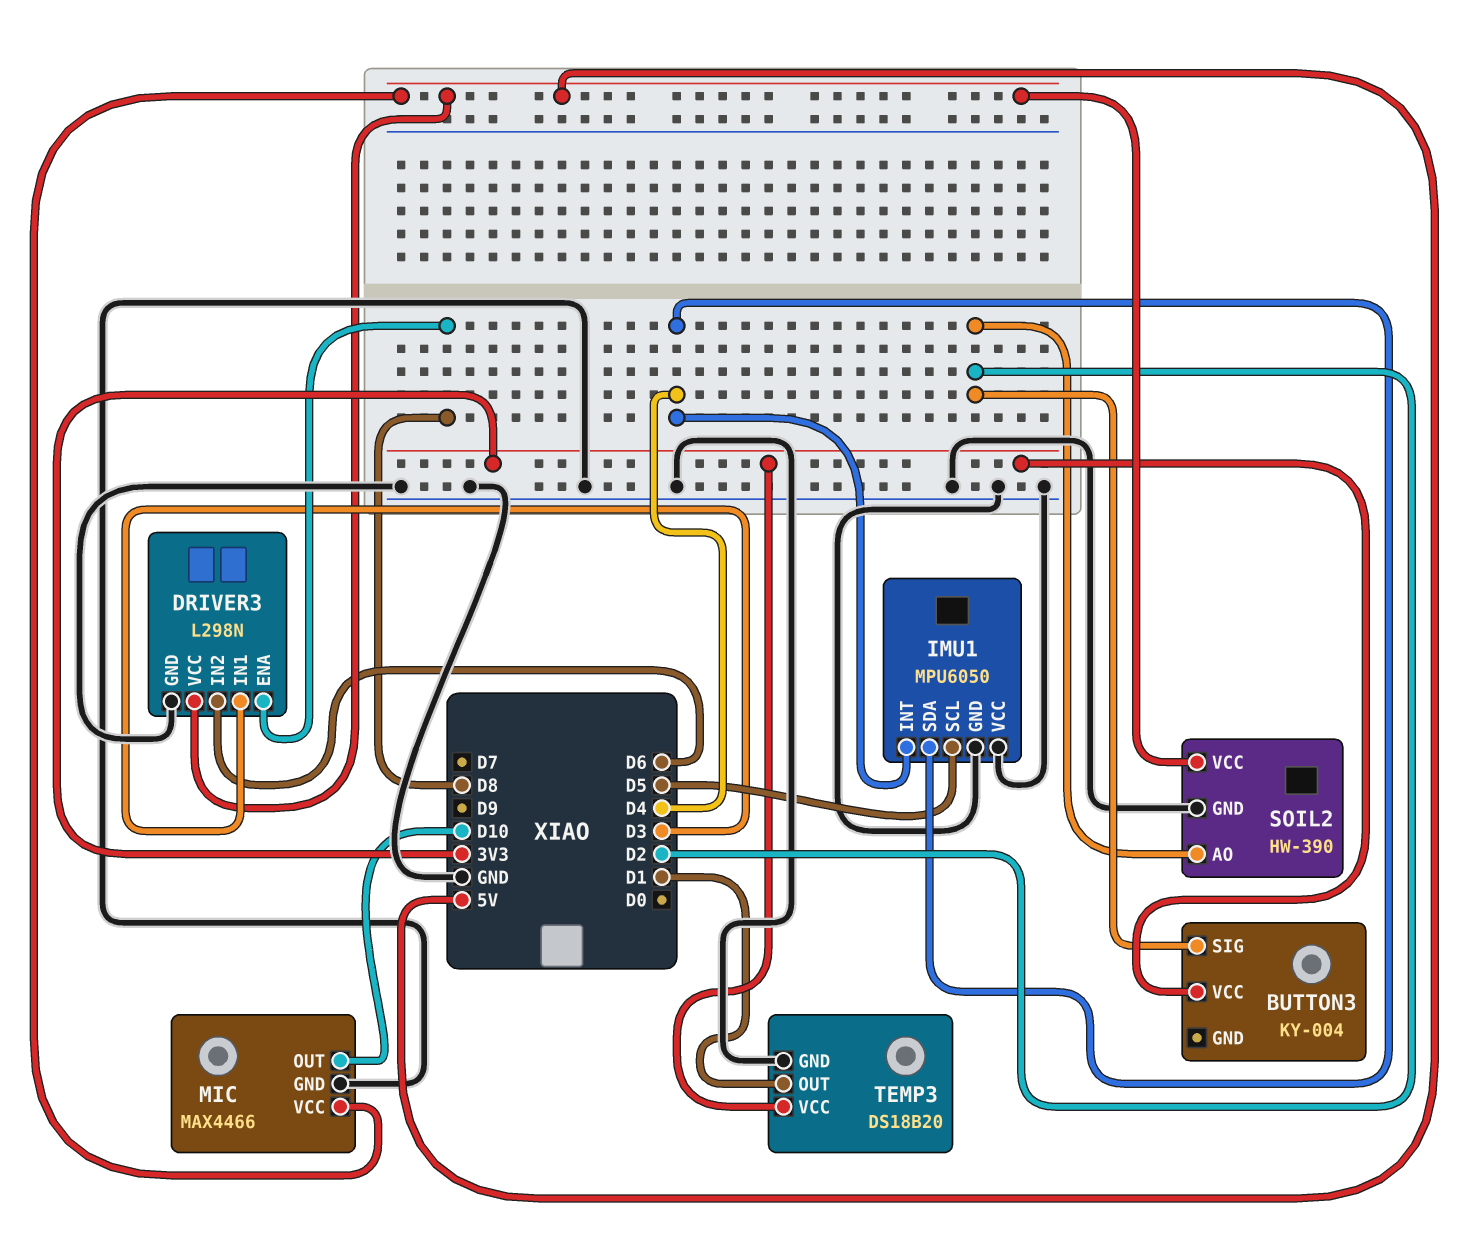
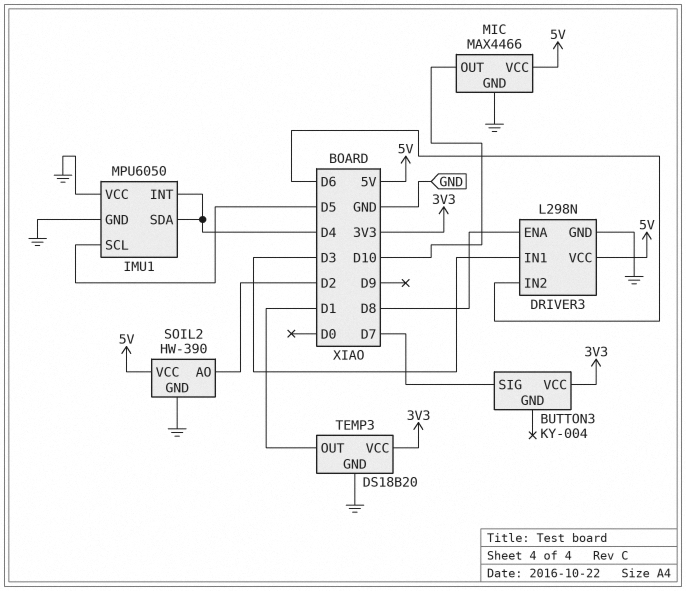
BUTTON3 pin SIG: D2 -> D7

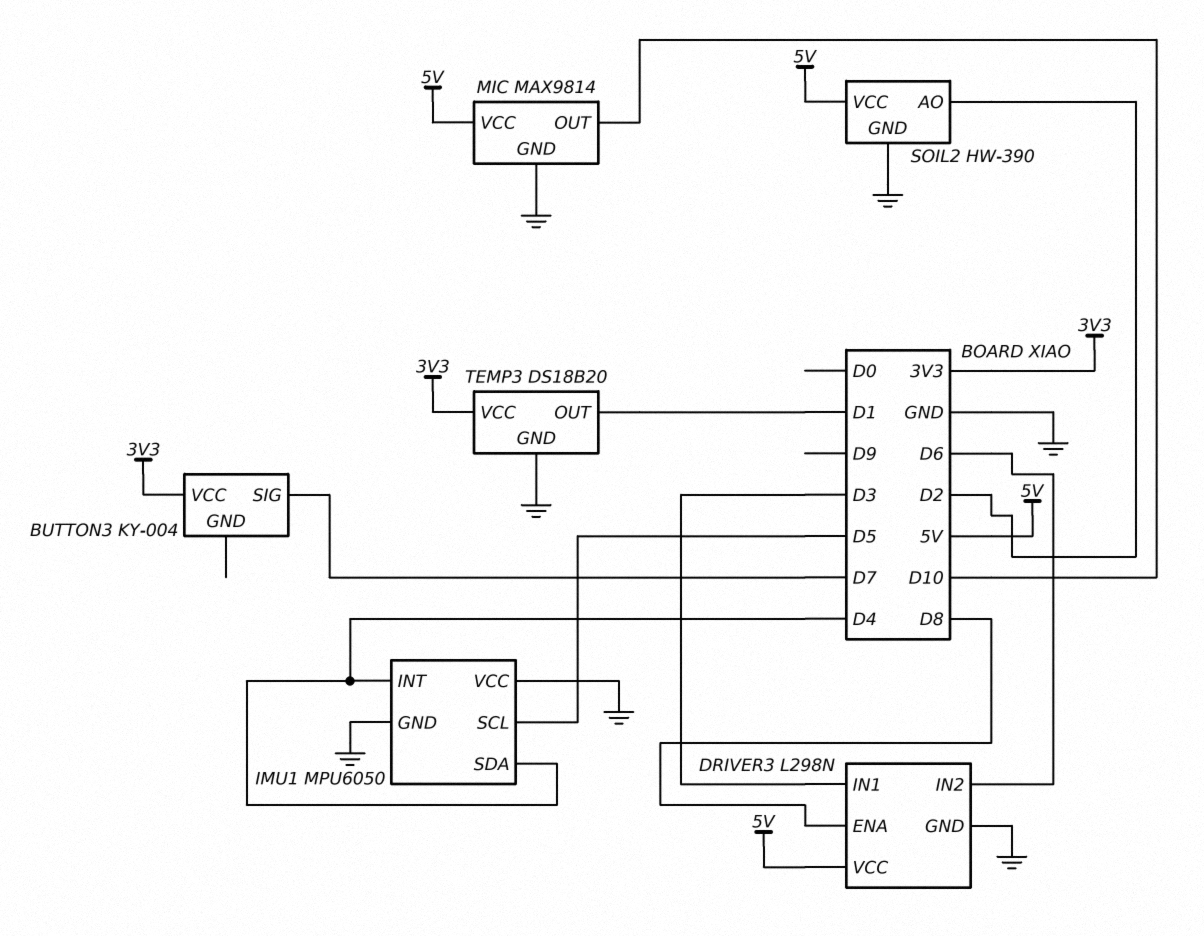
MIC: MAX4466 -> MAX9814

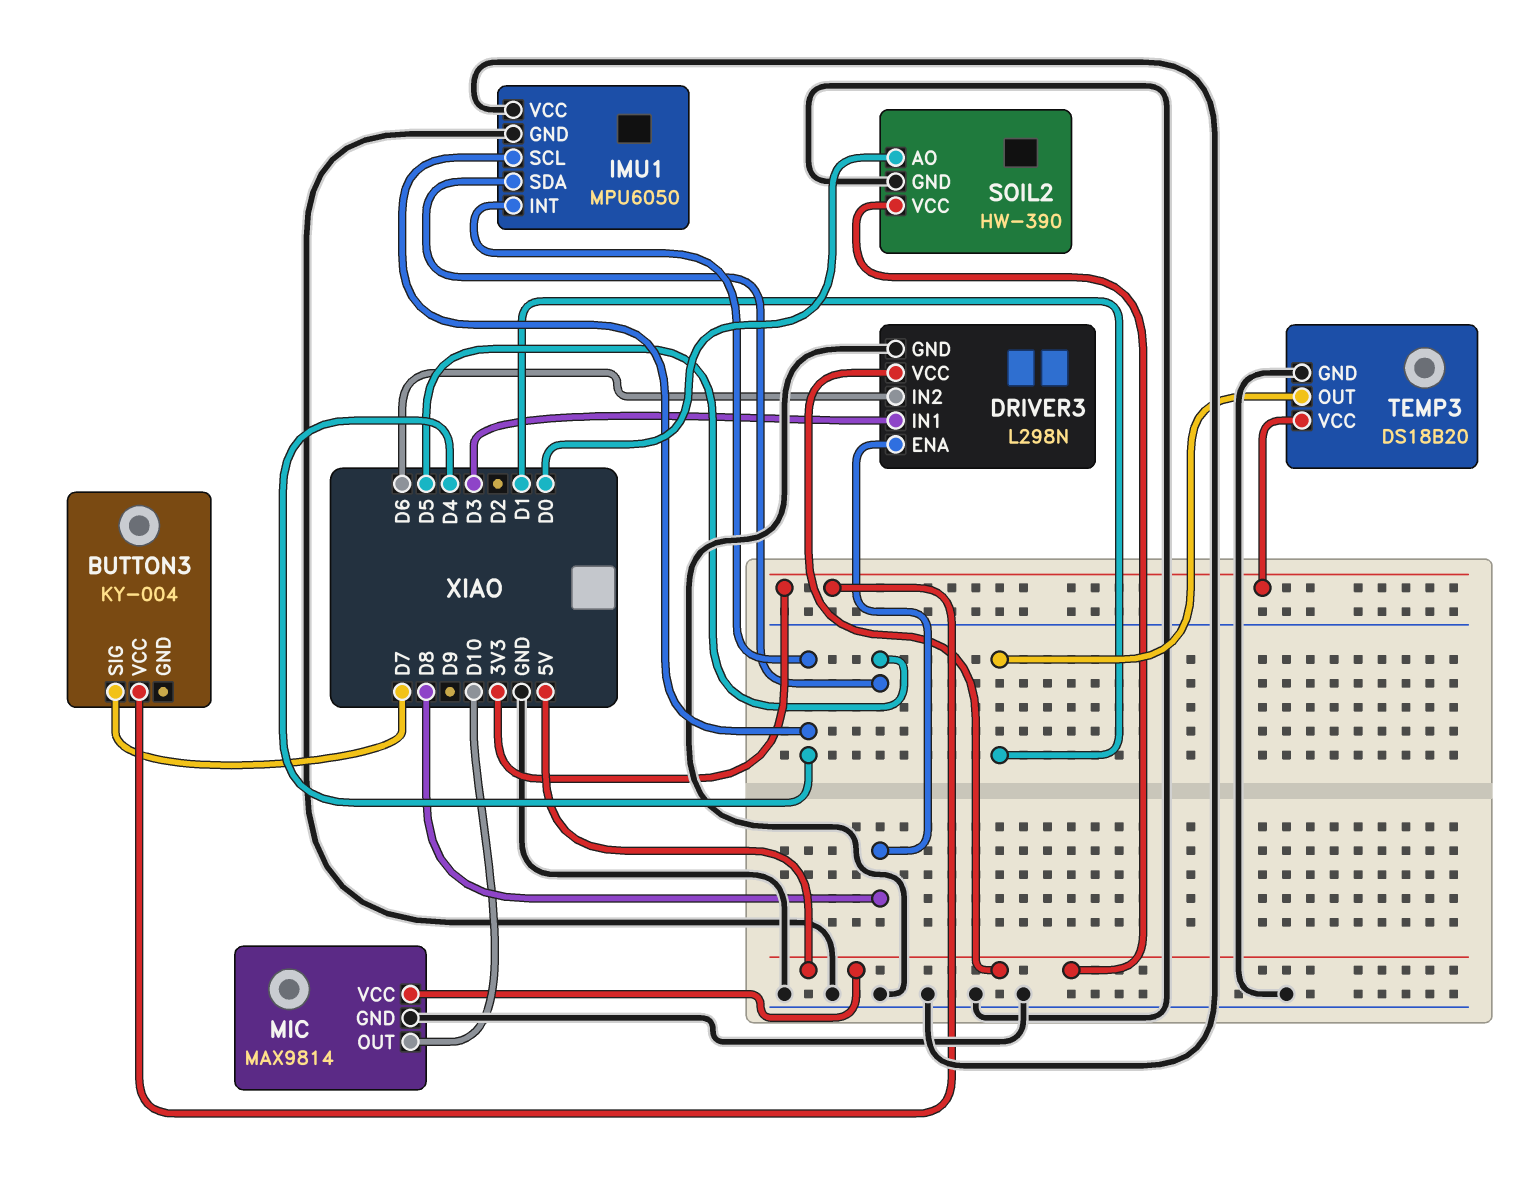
IMU1 pin SCL: D5 -> D4
IMU1 pin SDA: D4 -> D5
SOIL2 pin AO: D2 -> D0

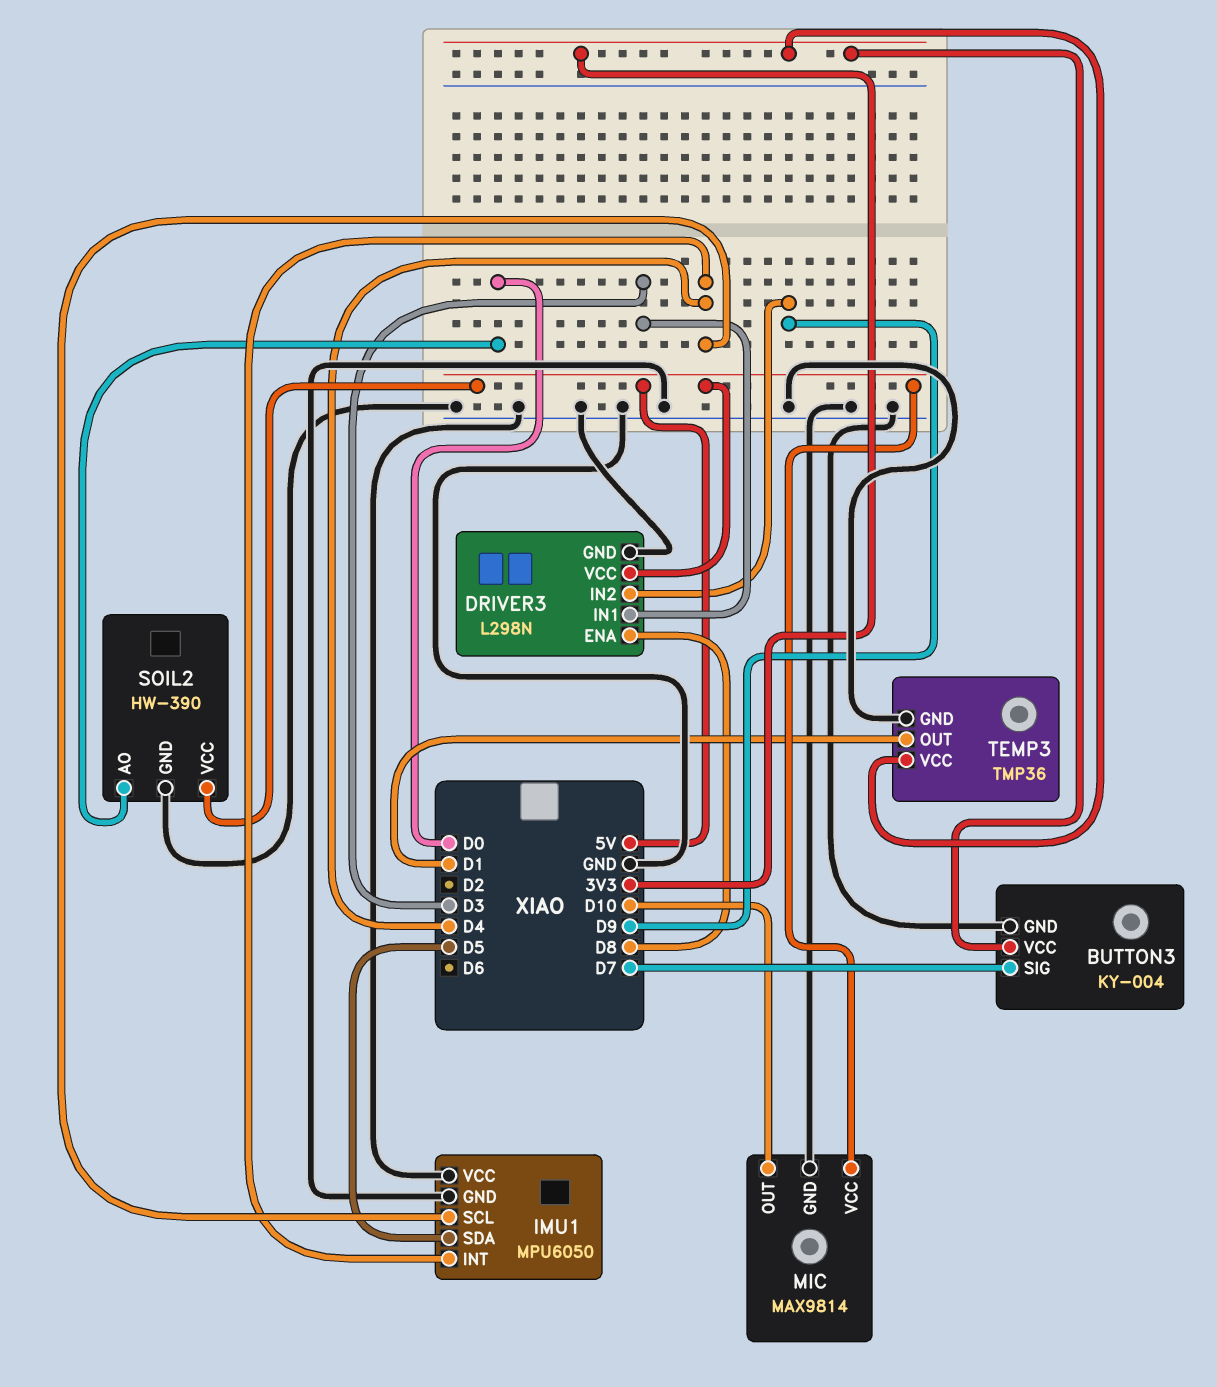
BUTTON3 pin GND: none -> GND
DRIVER3 pin IN2: D6 -> D9
TEMP3: DS18B20 -> TMP36

